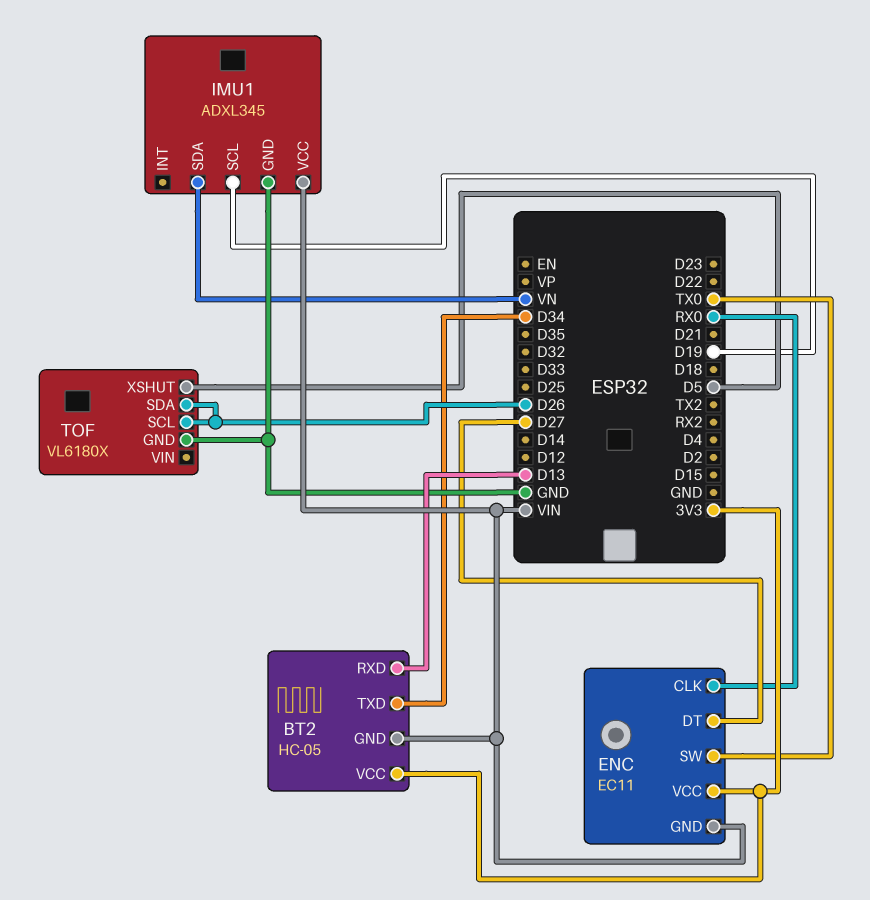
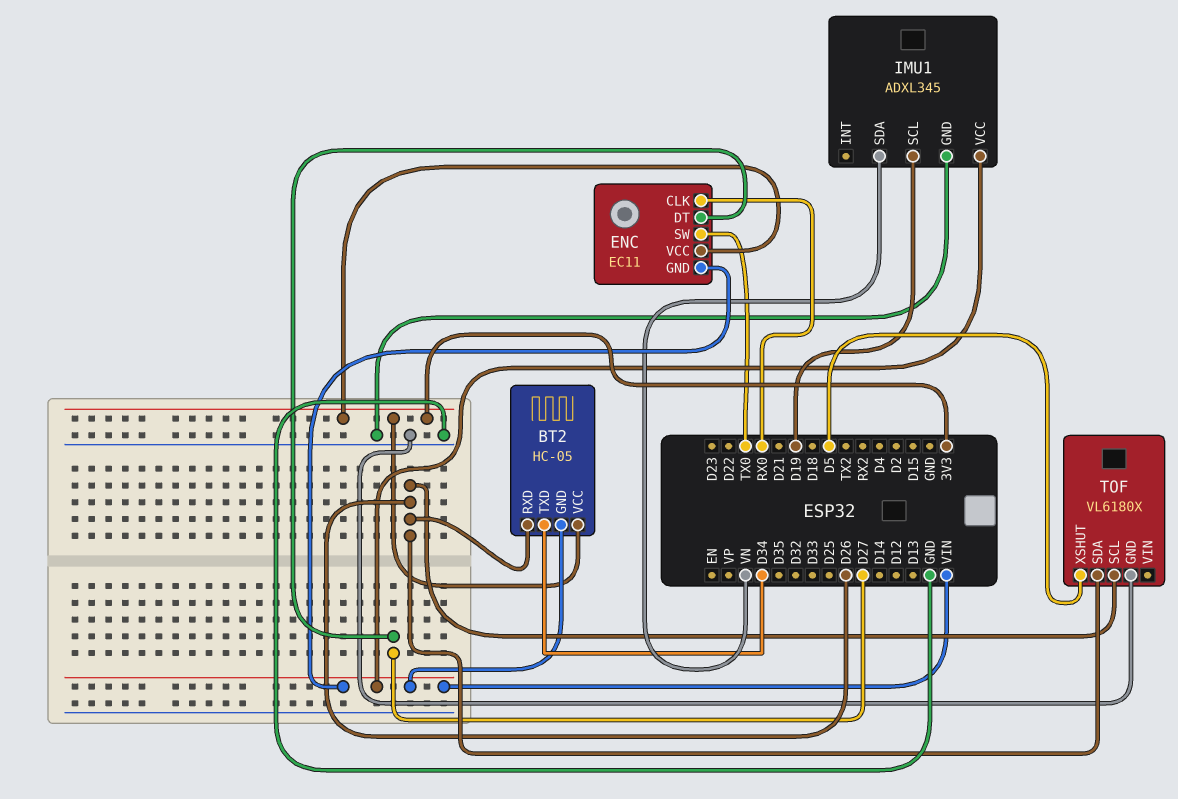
BT2 pin RXD: D13 -> D26

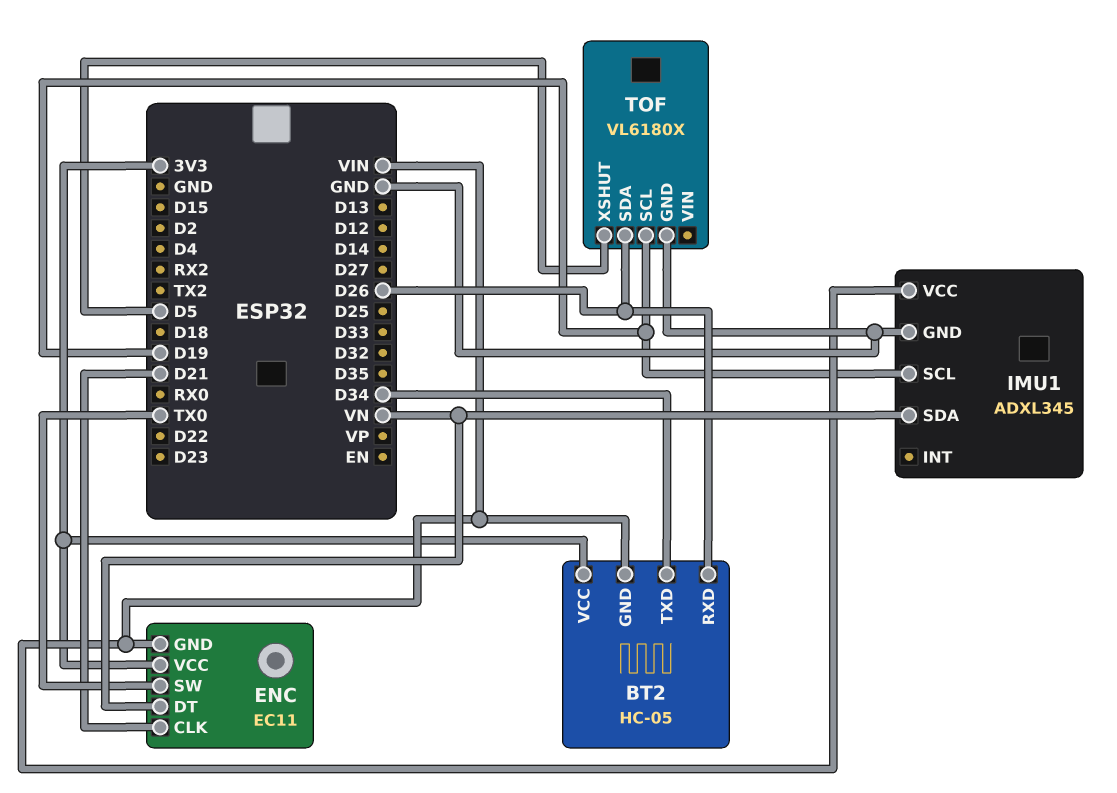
ENC pin CLK: RX0 -> D21
ENC pin DT: D27 -> VN
TOF pin SCL: D26 -> D19

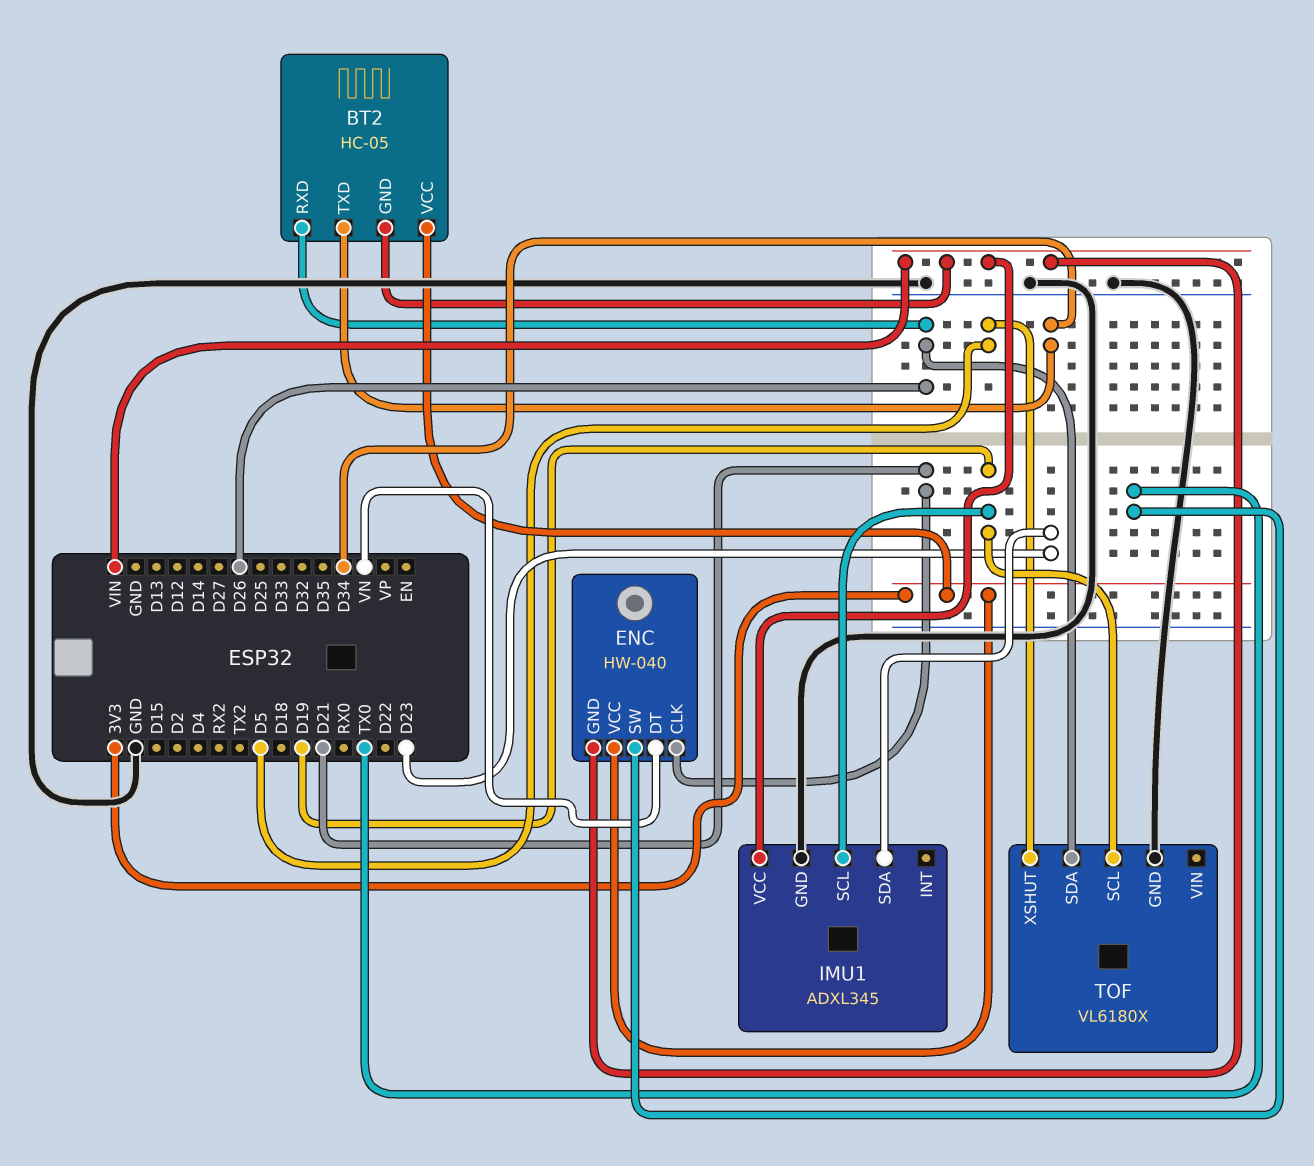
ENC: EC11 -> HW-040
IMU1 pin SDA: VN -> D23

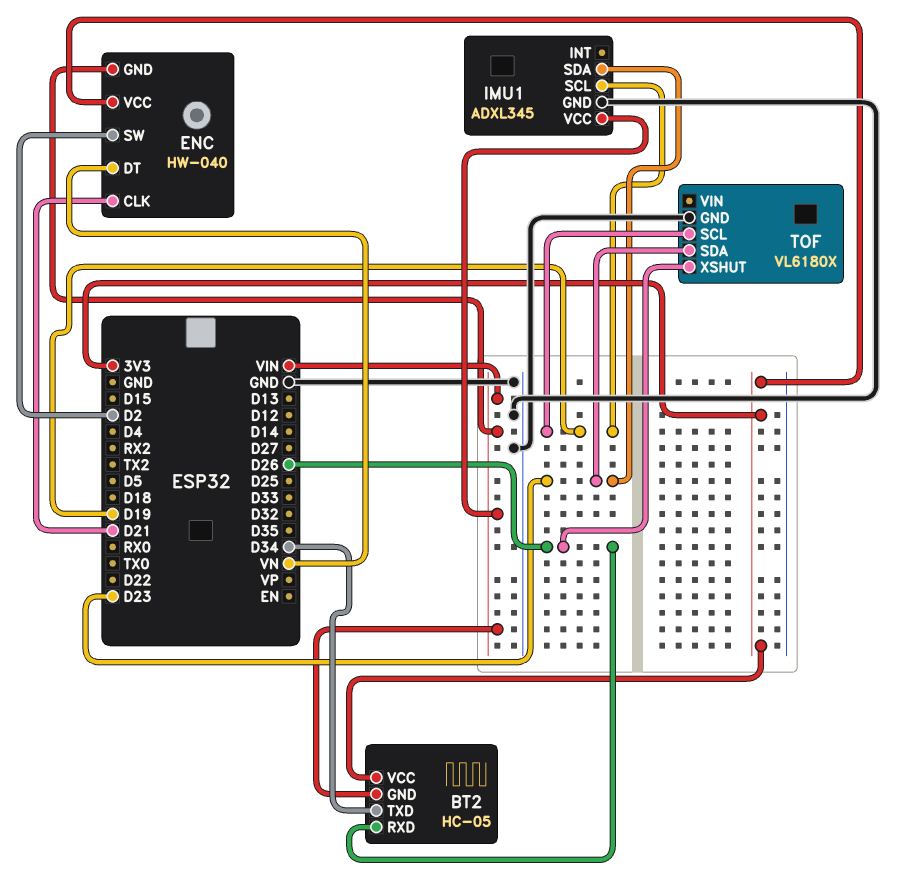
ENC pin SW: TX0 -> D2
TOF pin SDA: D26 -> D23
TOF pin XSHUT: D5 -> D26

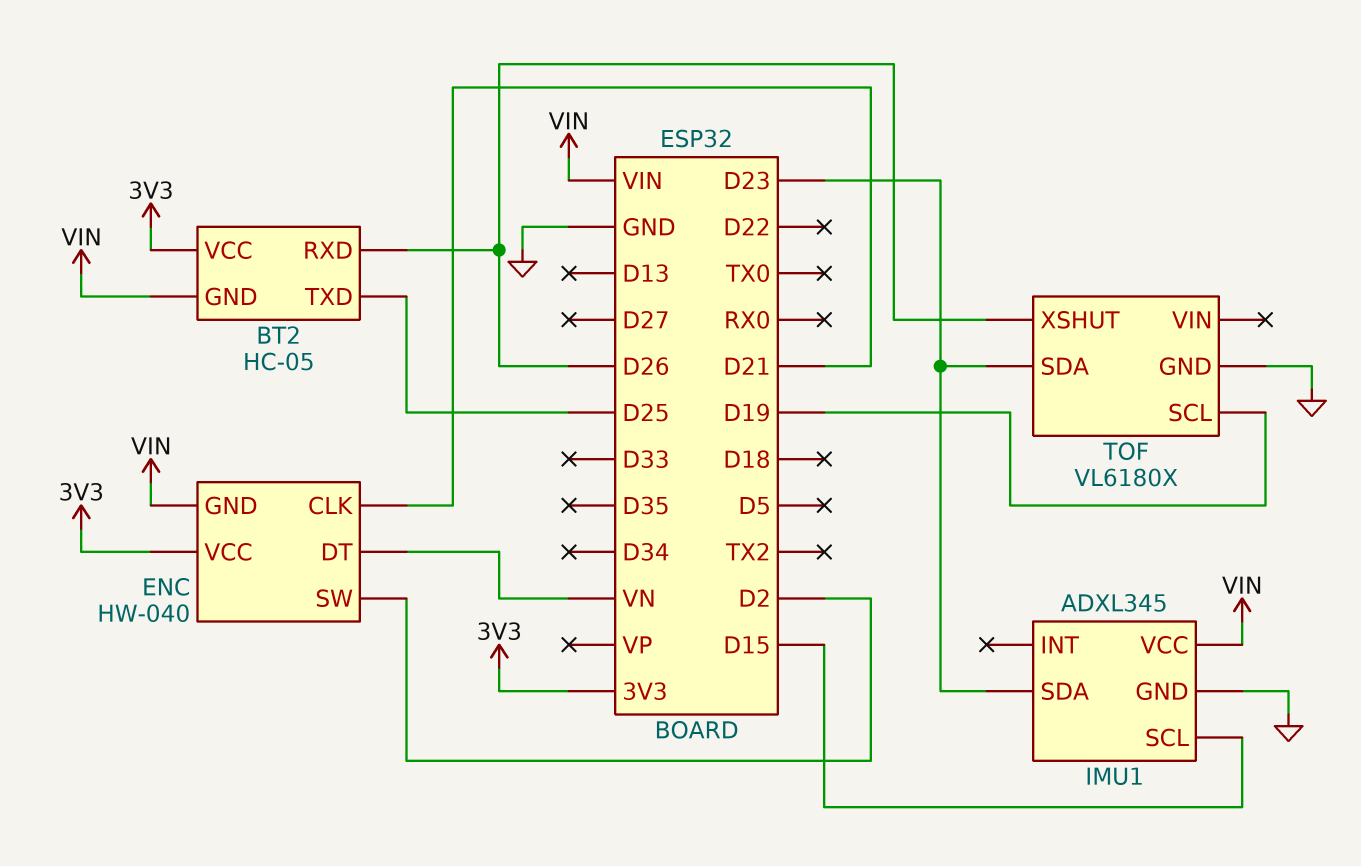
BT2 pin TXD: D34 -> D25
IMU1 pin SCL: D19 -> D15

